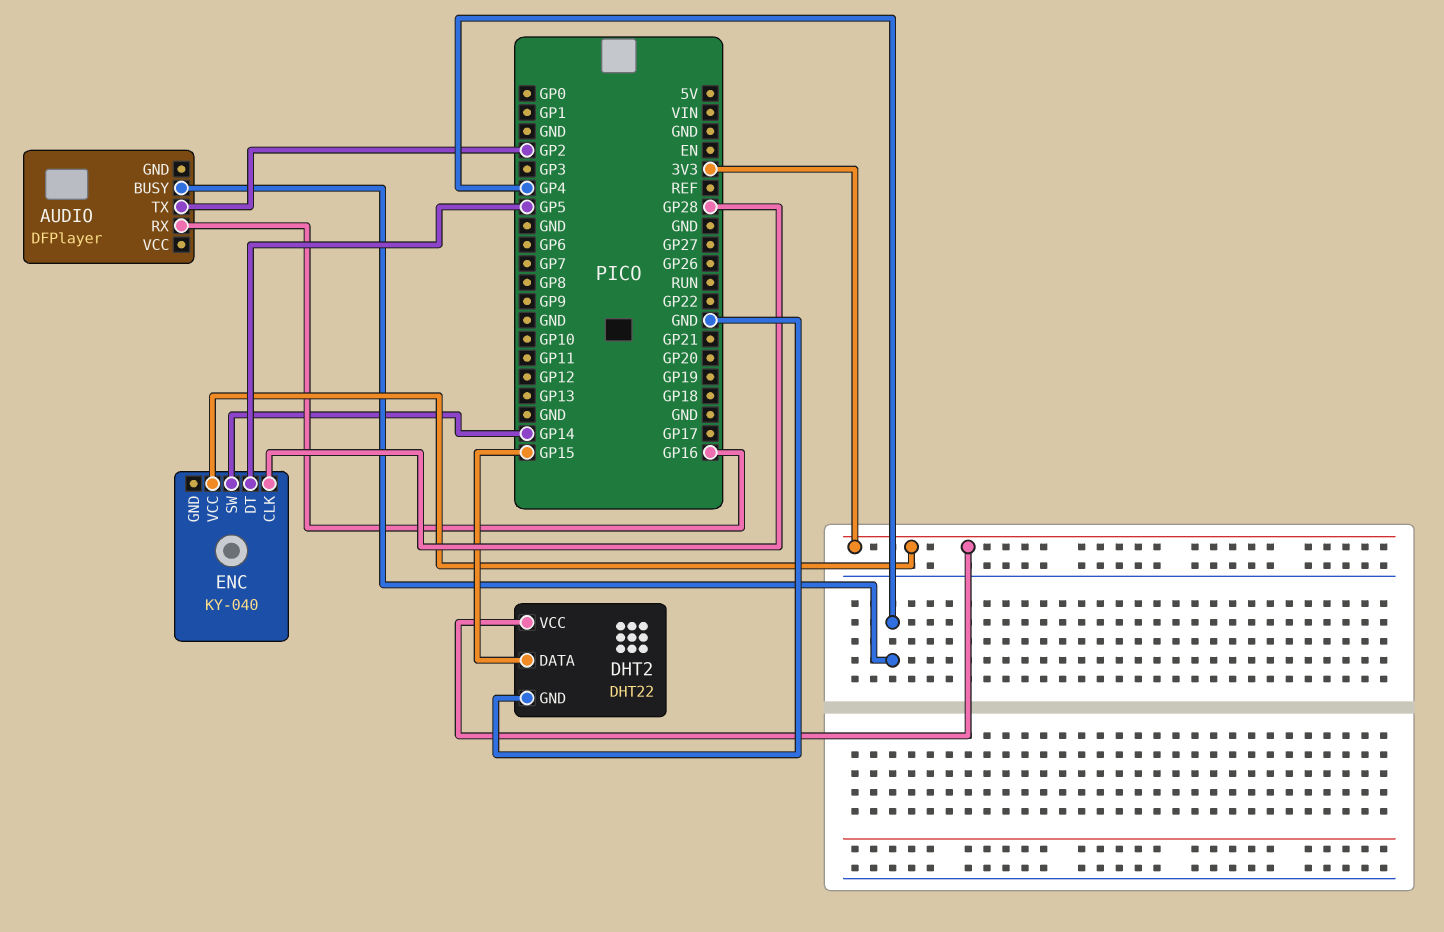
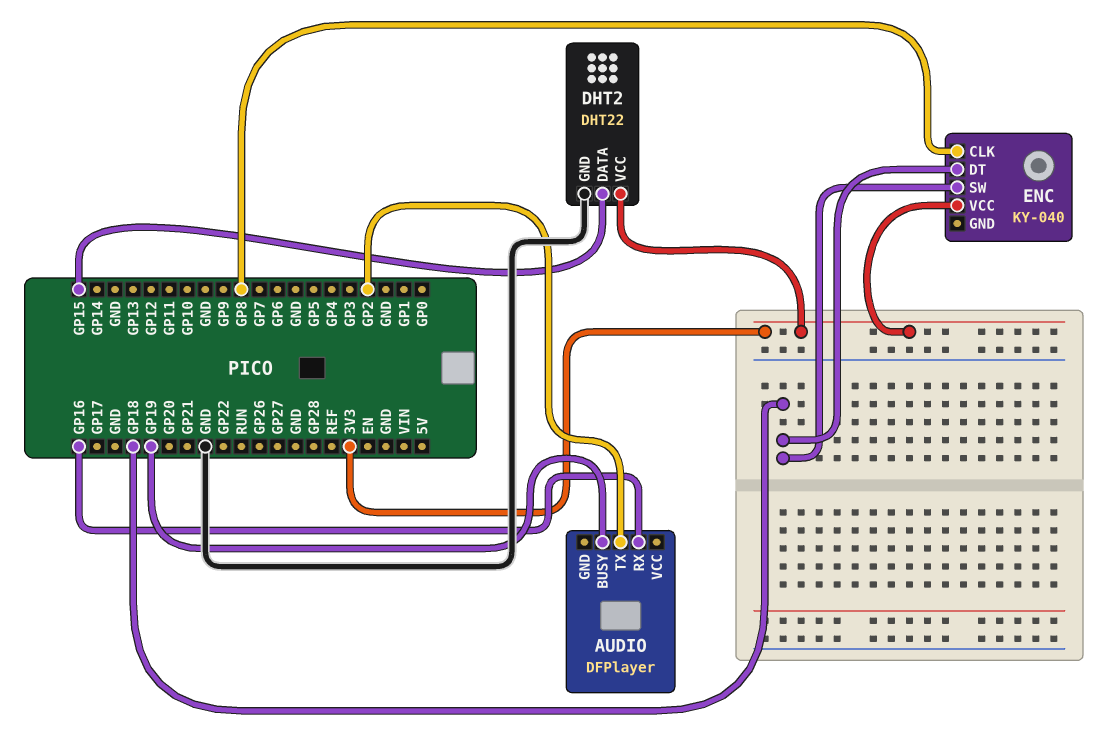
AUDIO pin BUSY: GP4 -> GP19
ENC pin CLK: GP28 -> GP8
ENC pin DT: GP5 -> GP18
ENC pin SW: GP14 -> GP18

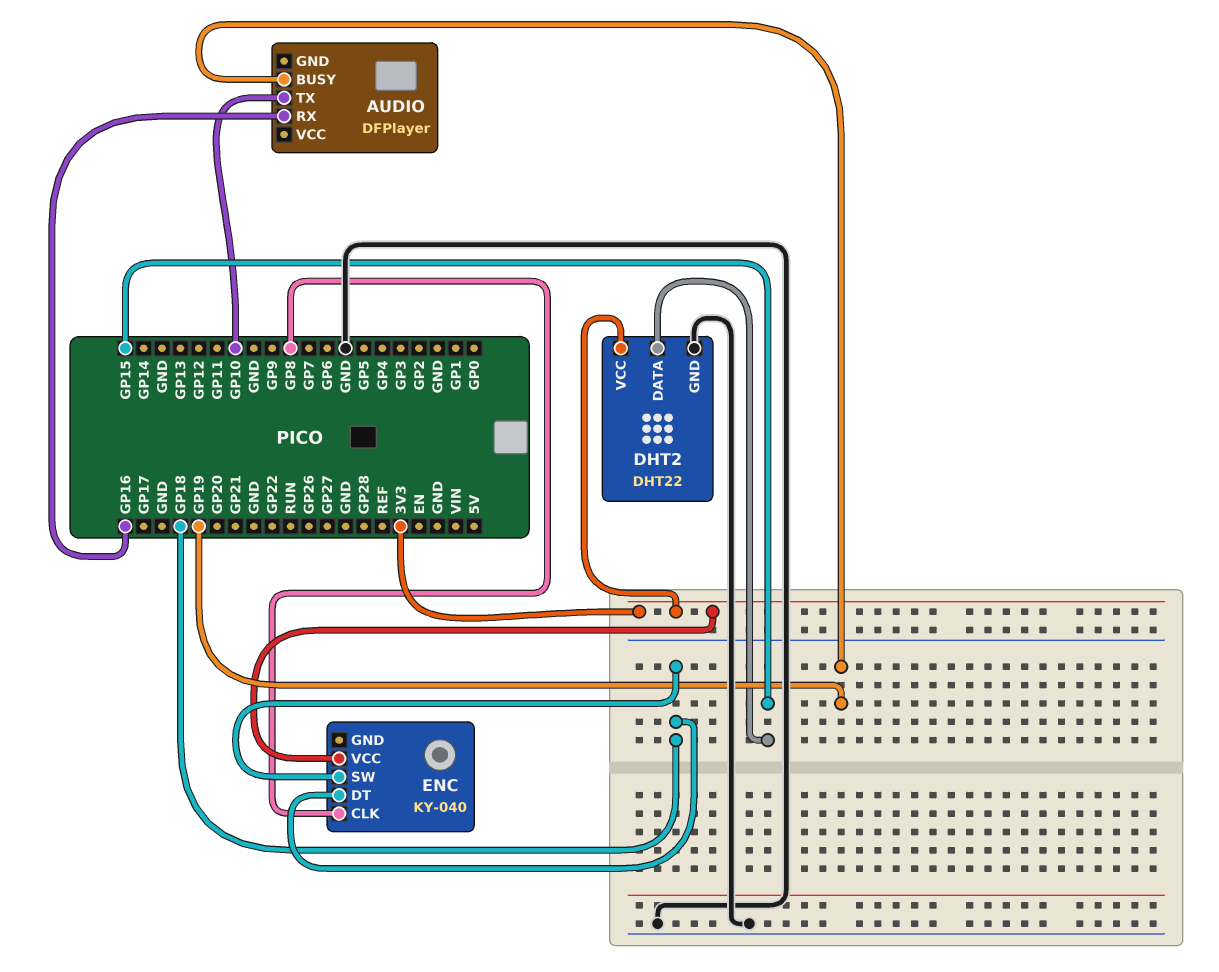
AUDIO pin TX: GP2 -> GP10

